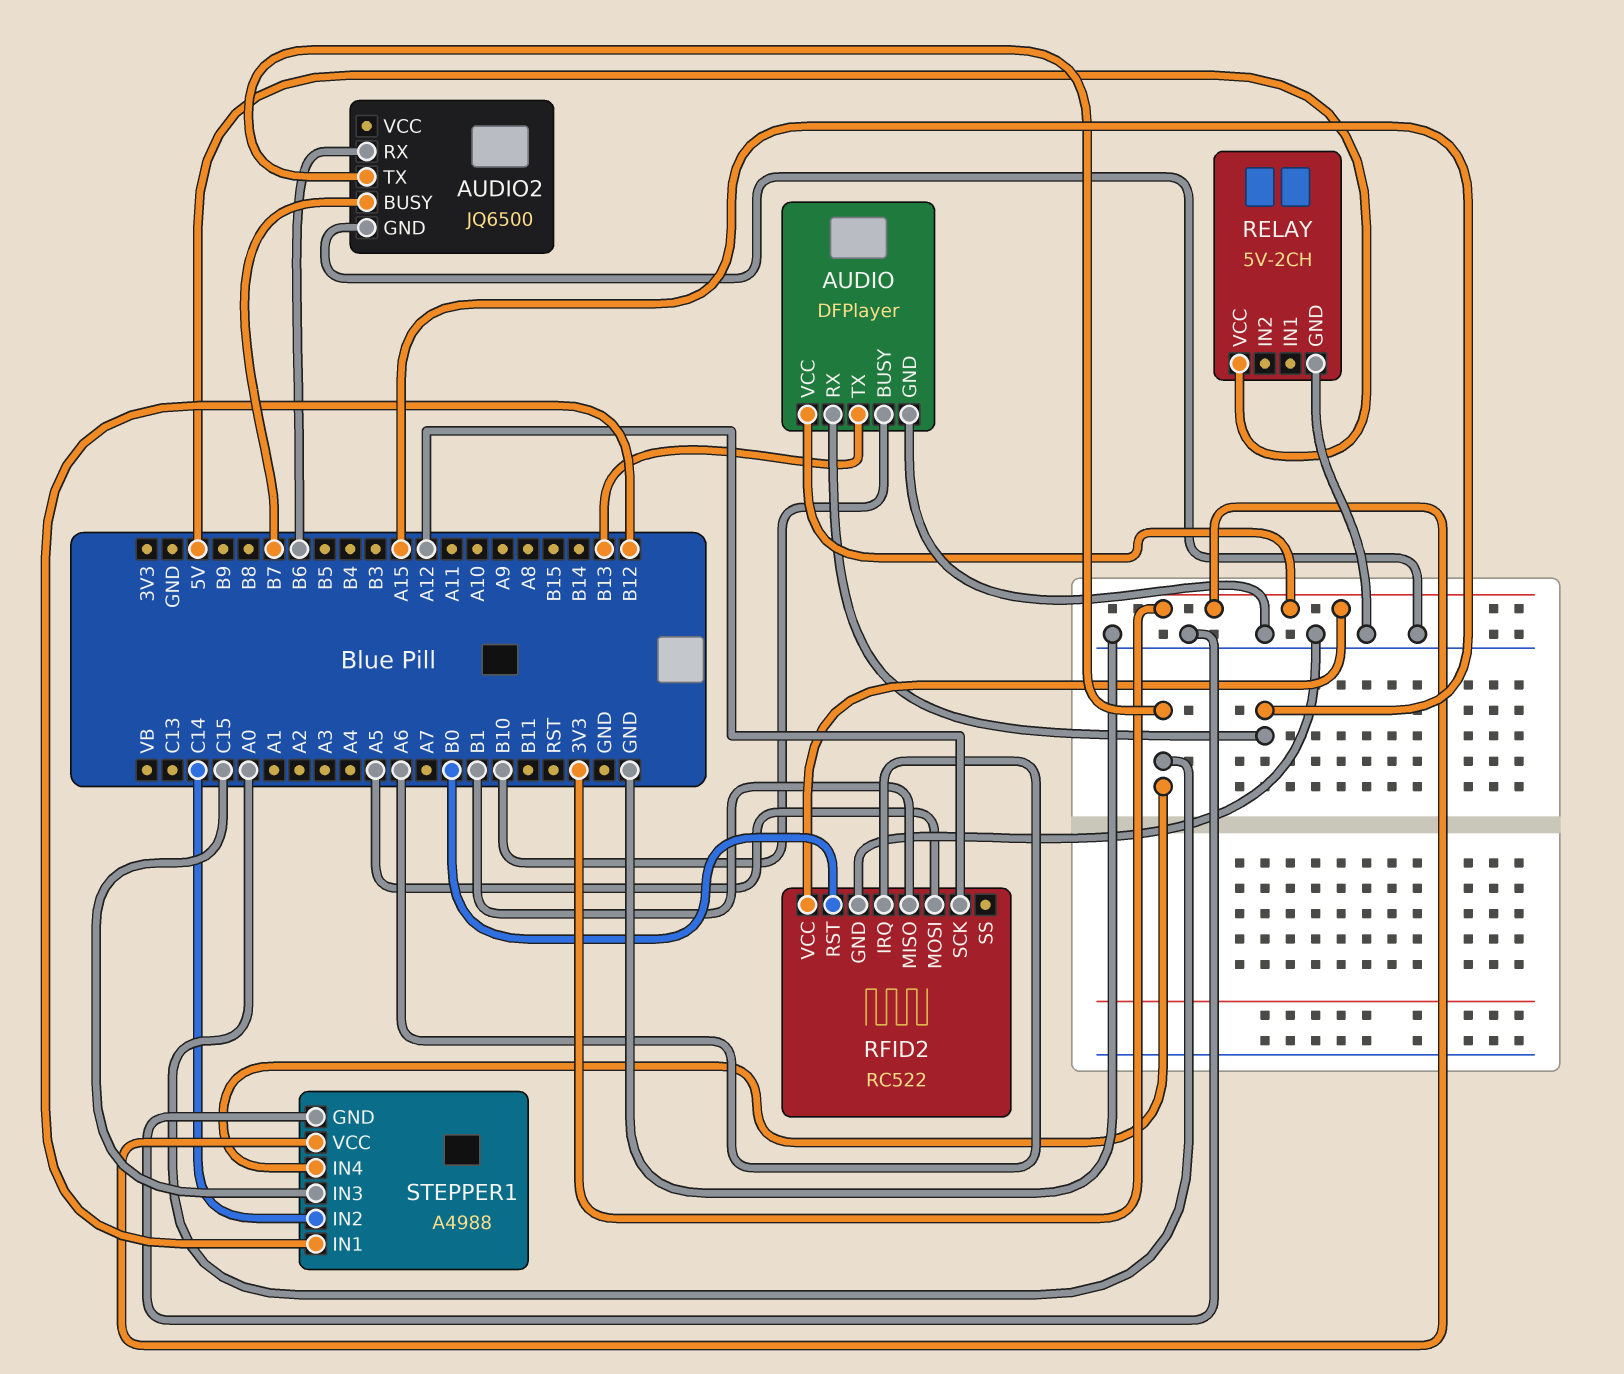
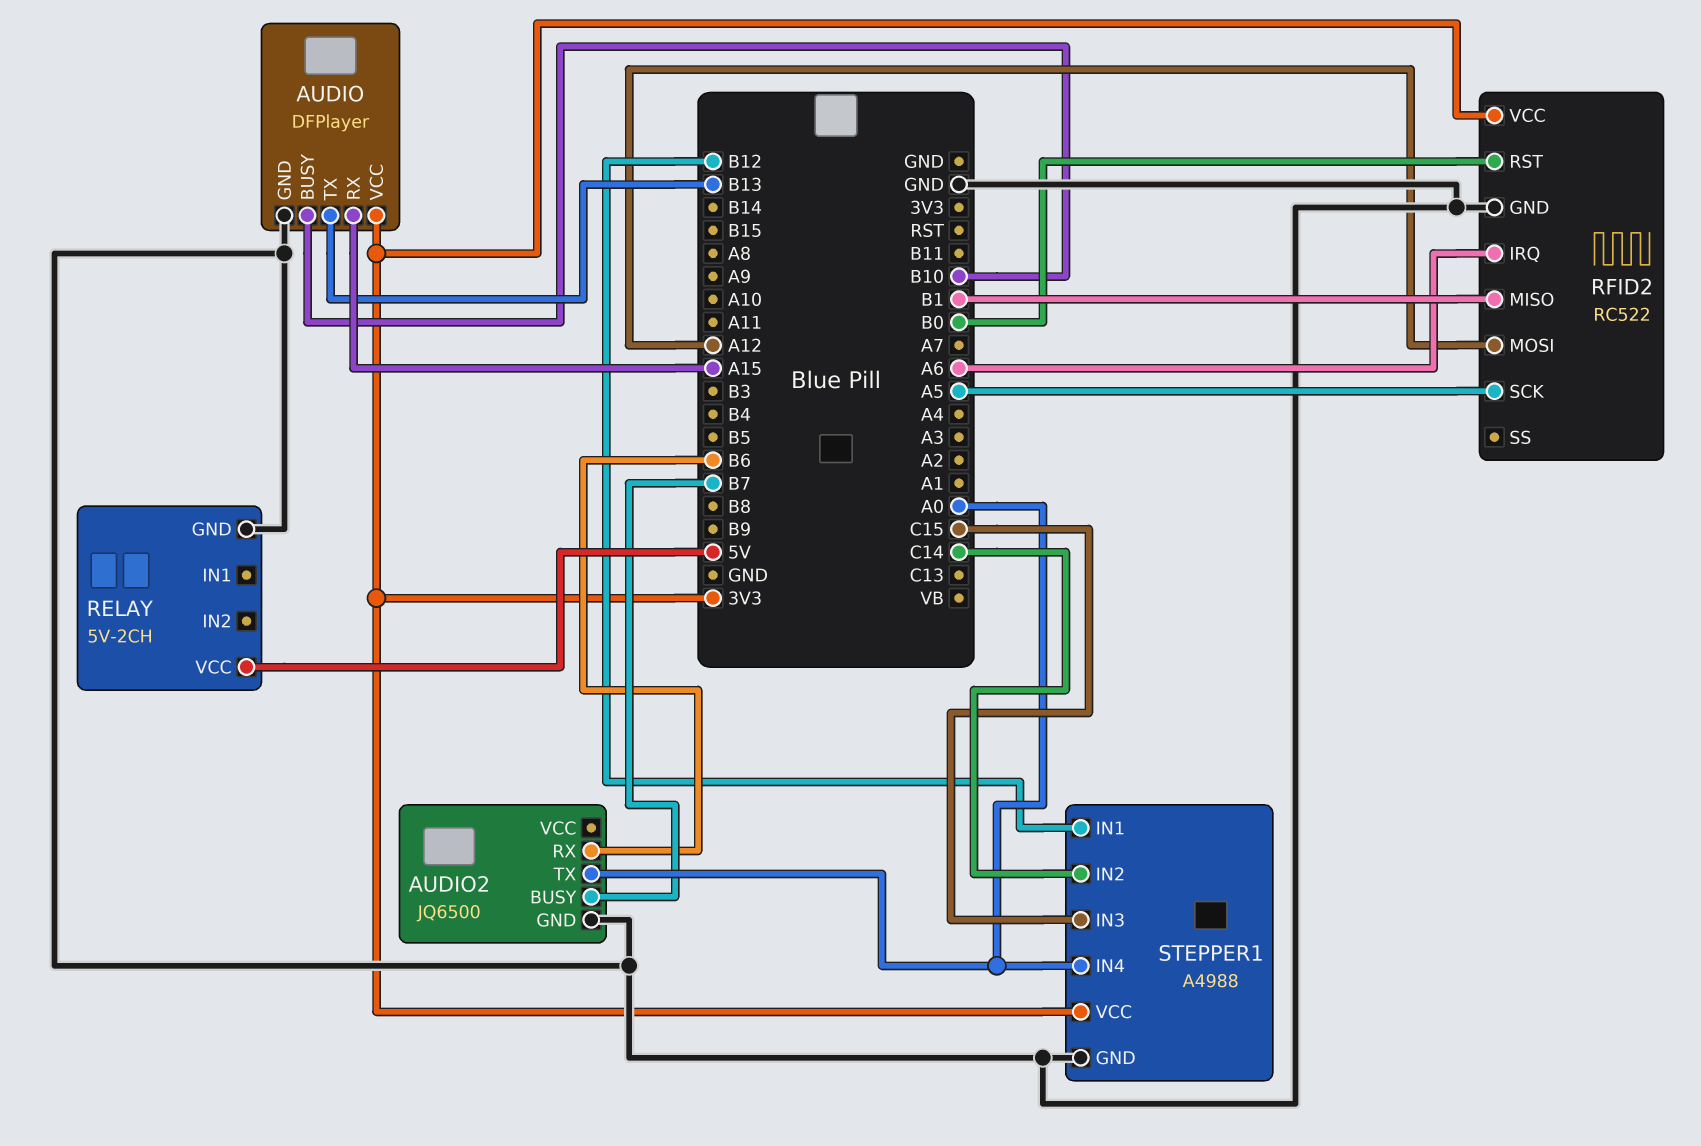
RFID2 pin MOSI: A5 -> A12
RFID2 pin SCK: A12 -> A5

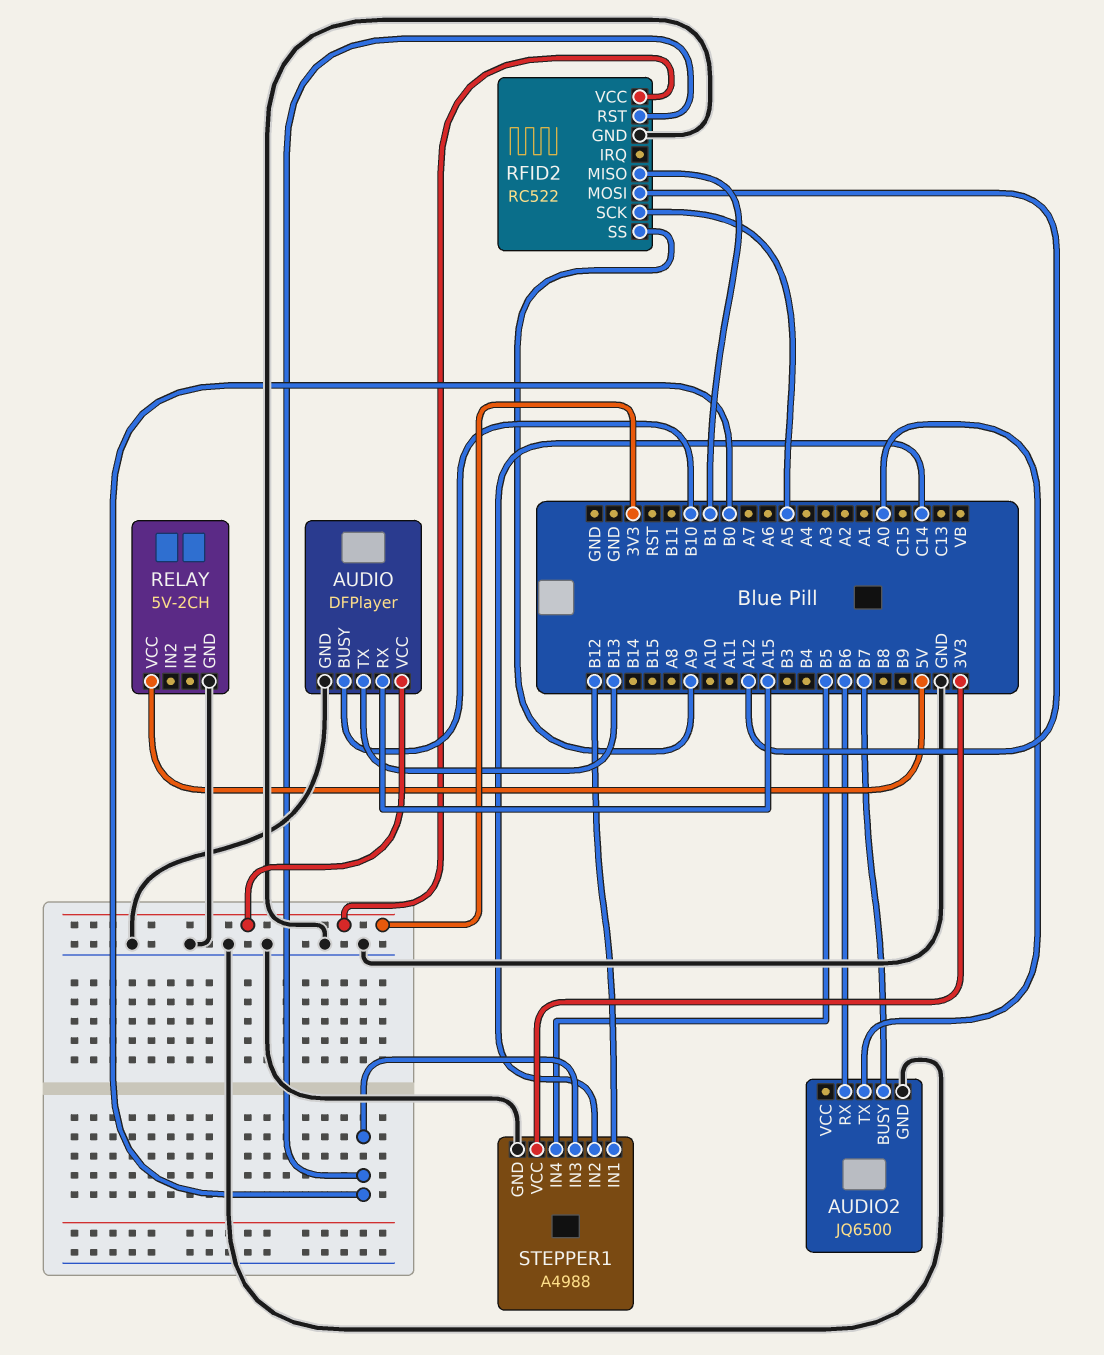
RFID2 pin IRQ: A6 -> none
RFID2 pin SS: none -> A9
STEPPER1 pin IN3: C15 -> B0
STEPPER1 pin IN4: A0 -> B5

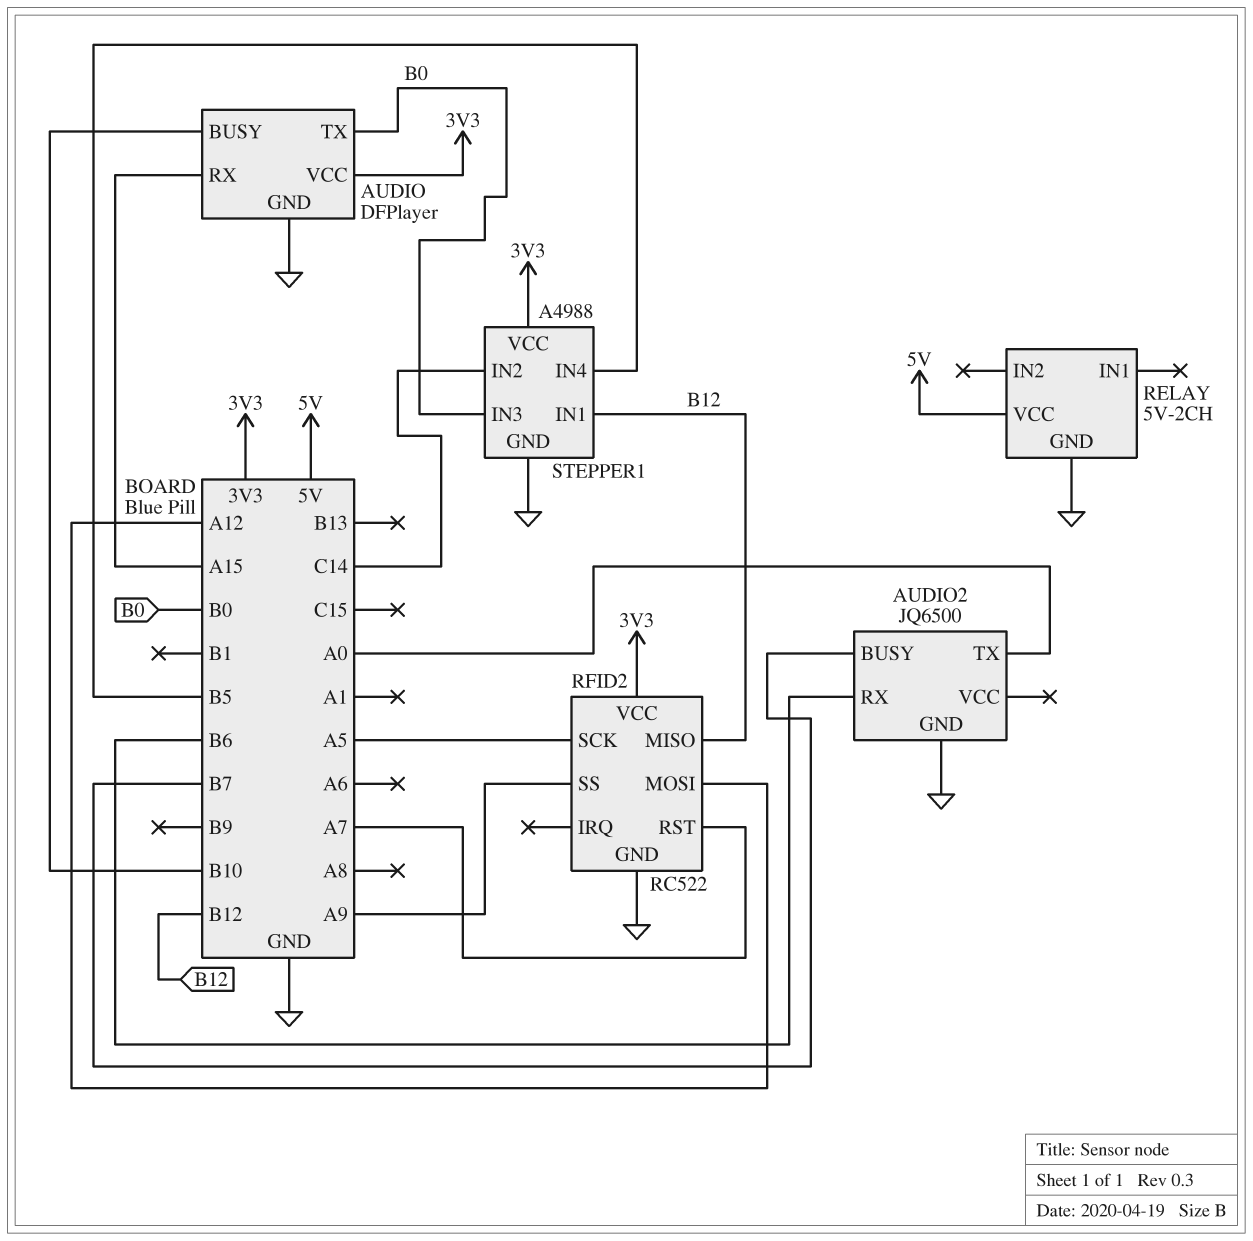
AUDIO pin TX: B13 -> B0
RFID2 pin MISO: B1 -> B12
RFID2 pin RST: B0 -> A7

